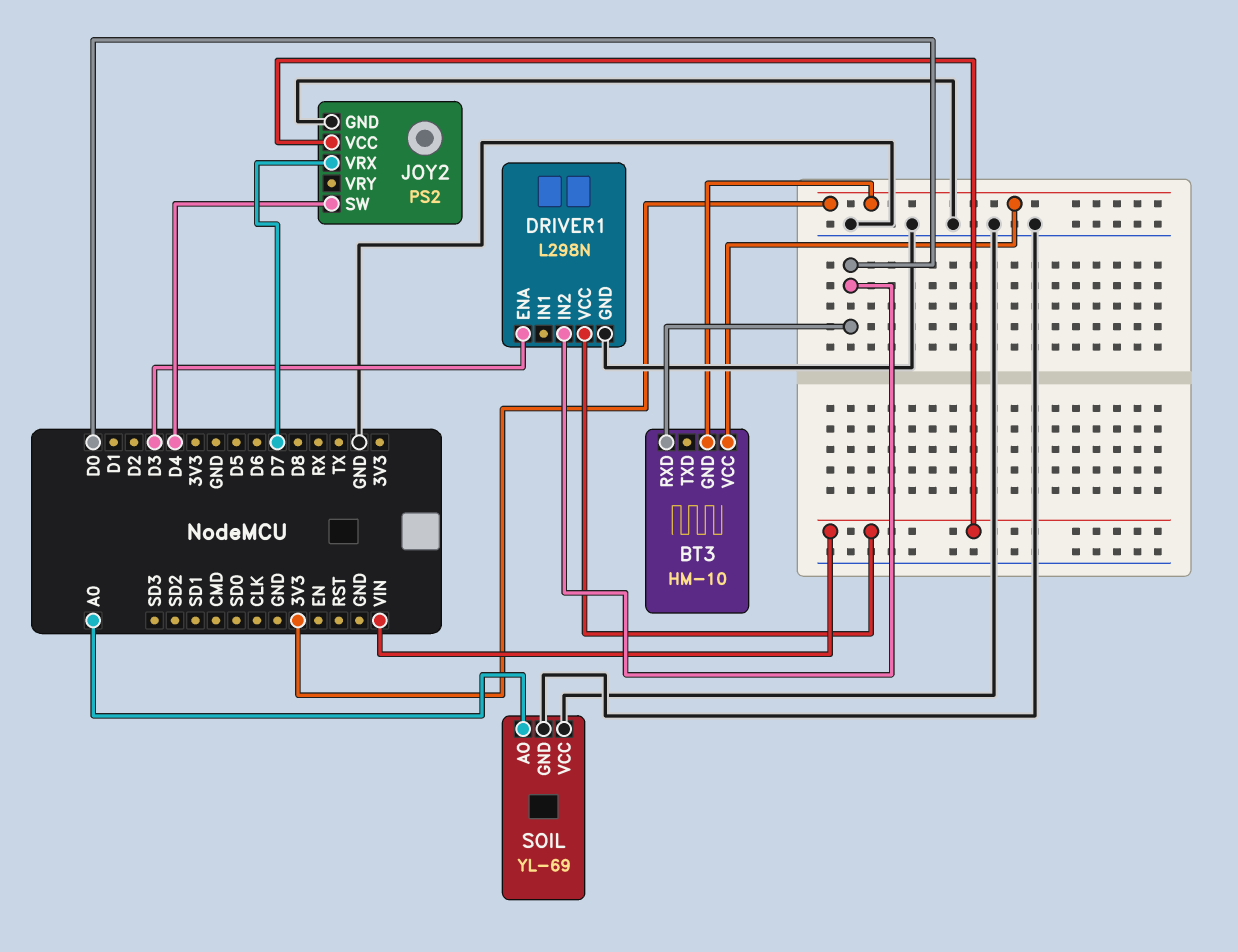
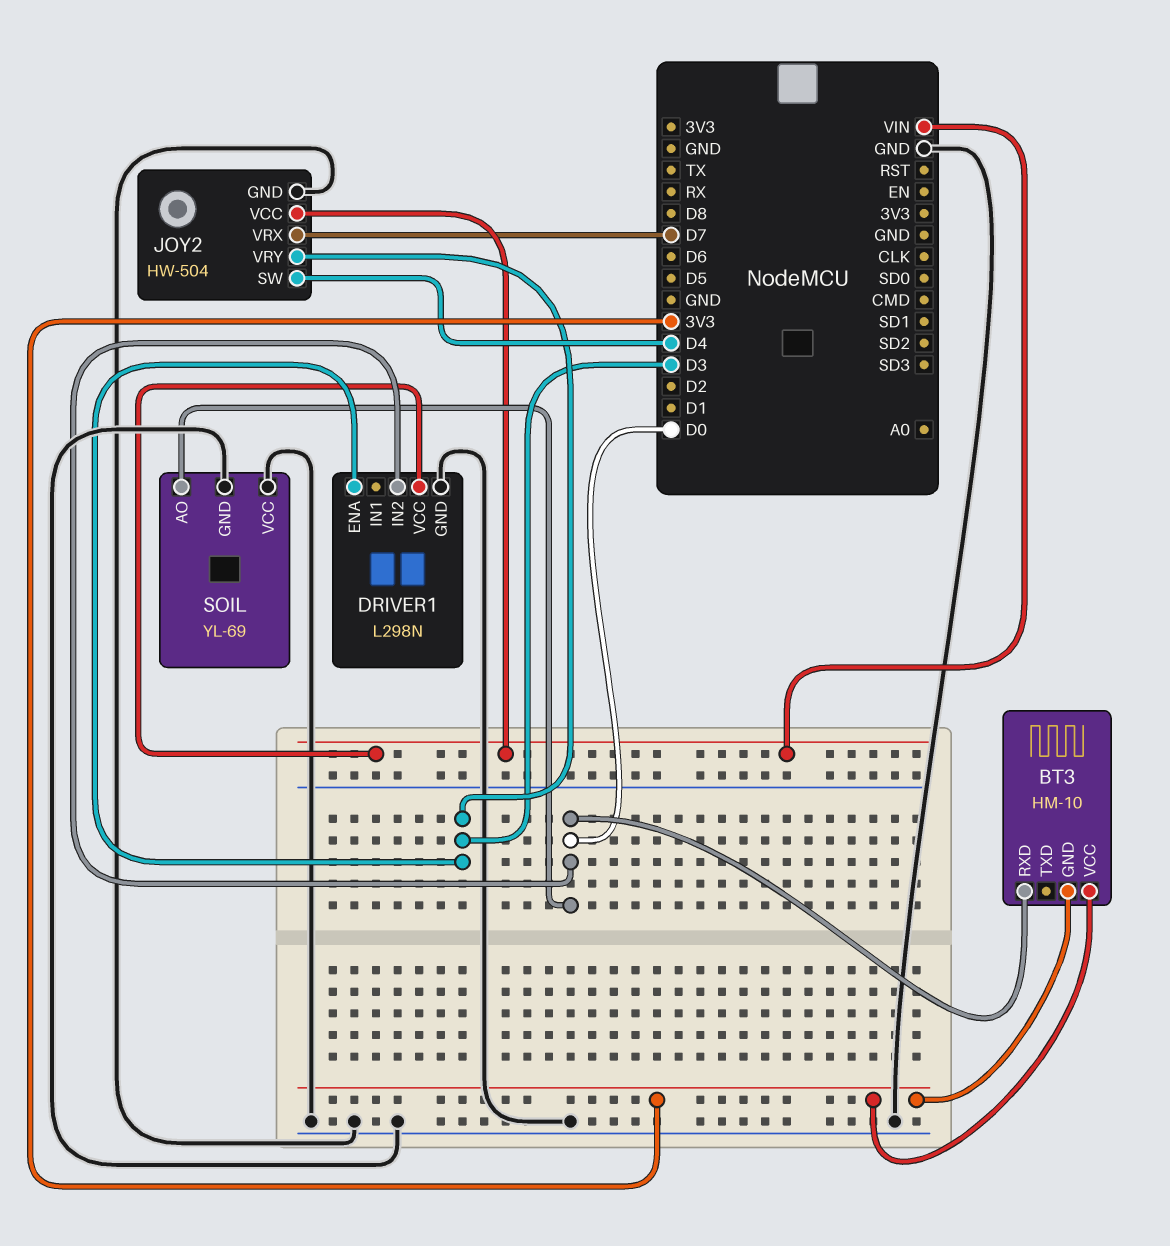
JOY2: PS2 -> HW-504
JOY2 pin VRY: none -> D3
SOIL pin AO: A0 -> D0

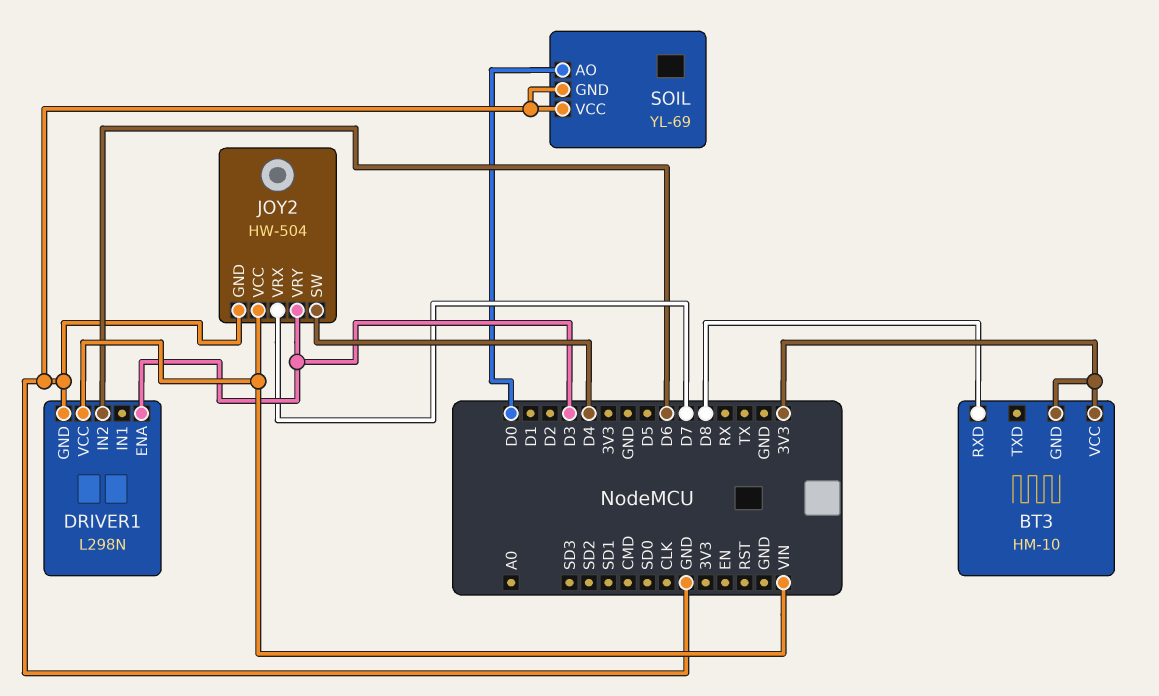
BT3 pin RXD: D0 -> D8
DRIVER1 pin IN2: D0 -> D6

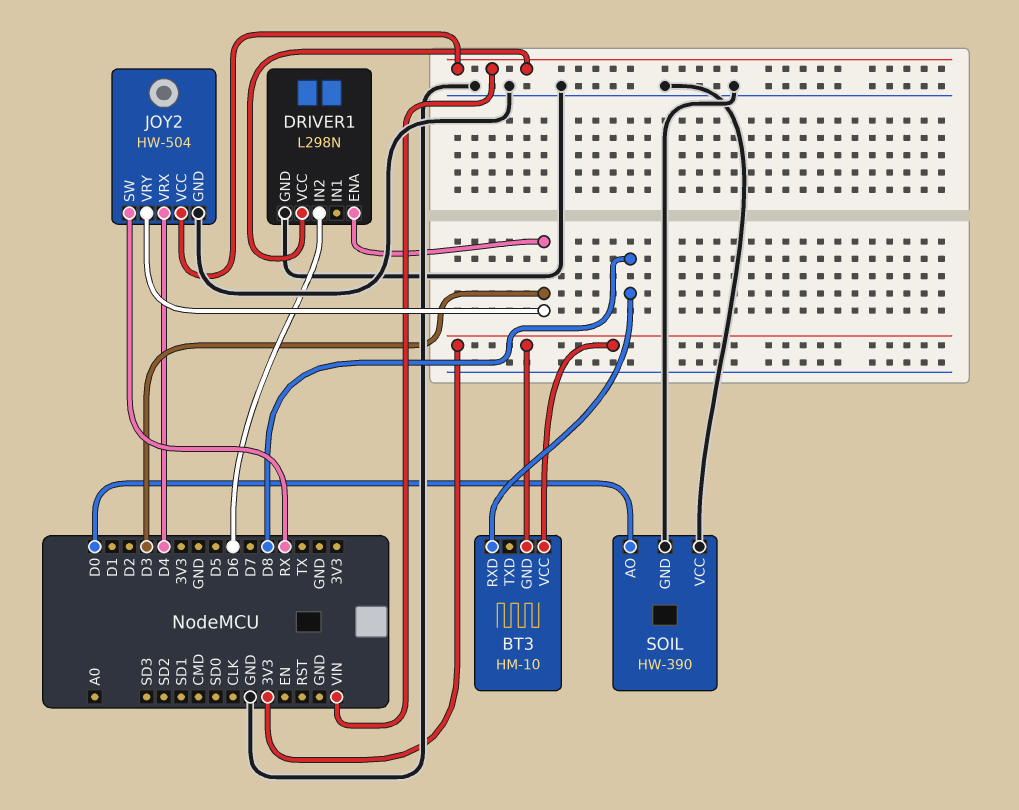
JOY2 pin SW: D4 -> RX
JOY2 pin VRX: D7 -> D4
SOIL: YL-69 -> HW-390

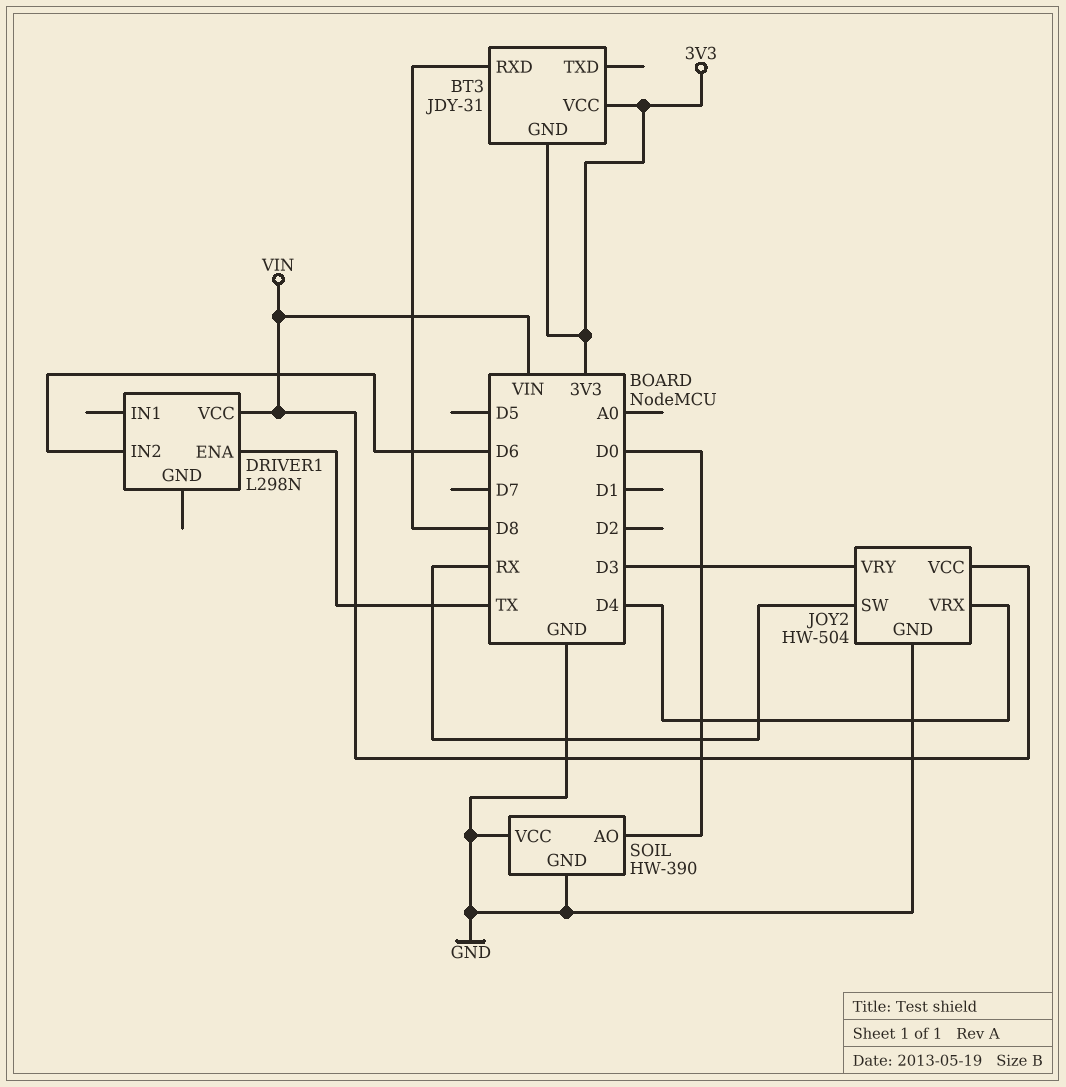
BT3: HM-10 -> JDY-31
DRIVER1 pin ENA: D3 -> TX
DRIVER1 pin GND: GND -> none

